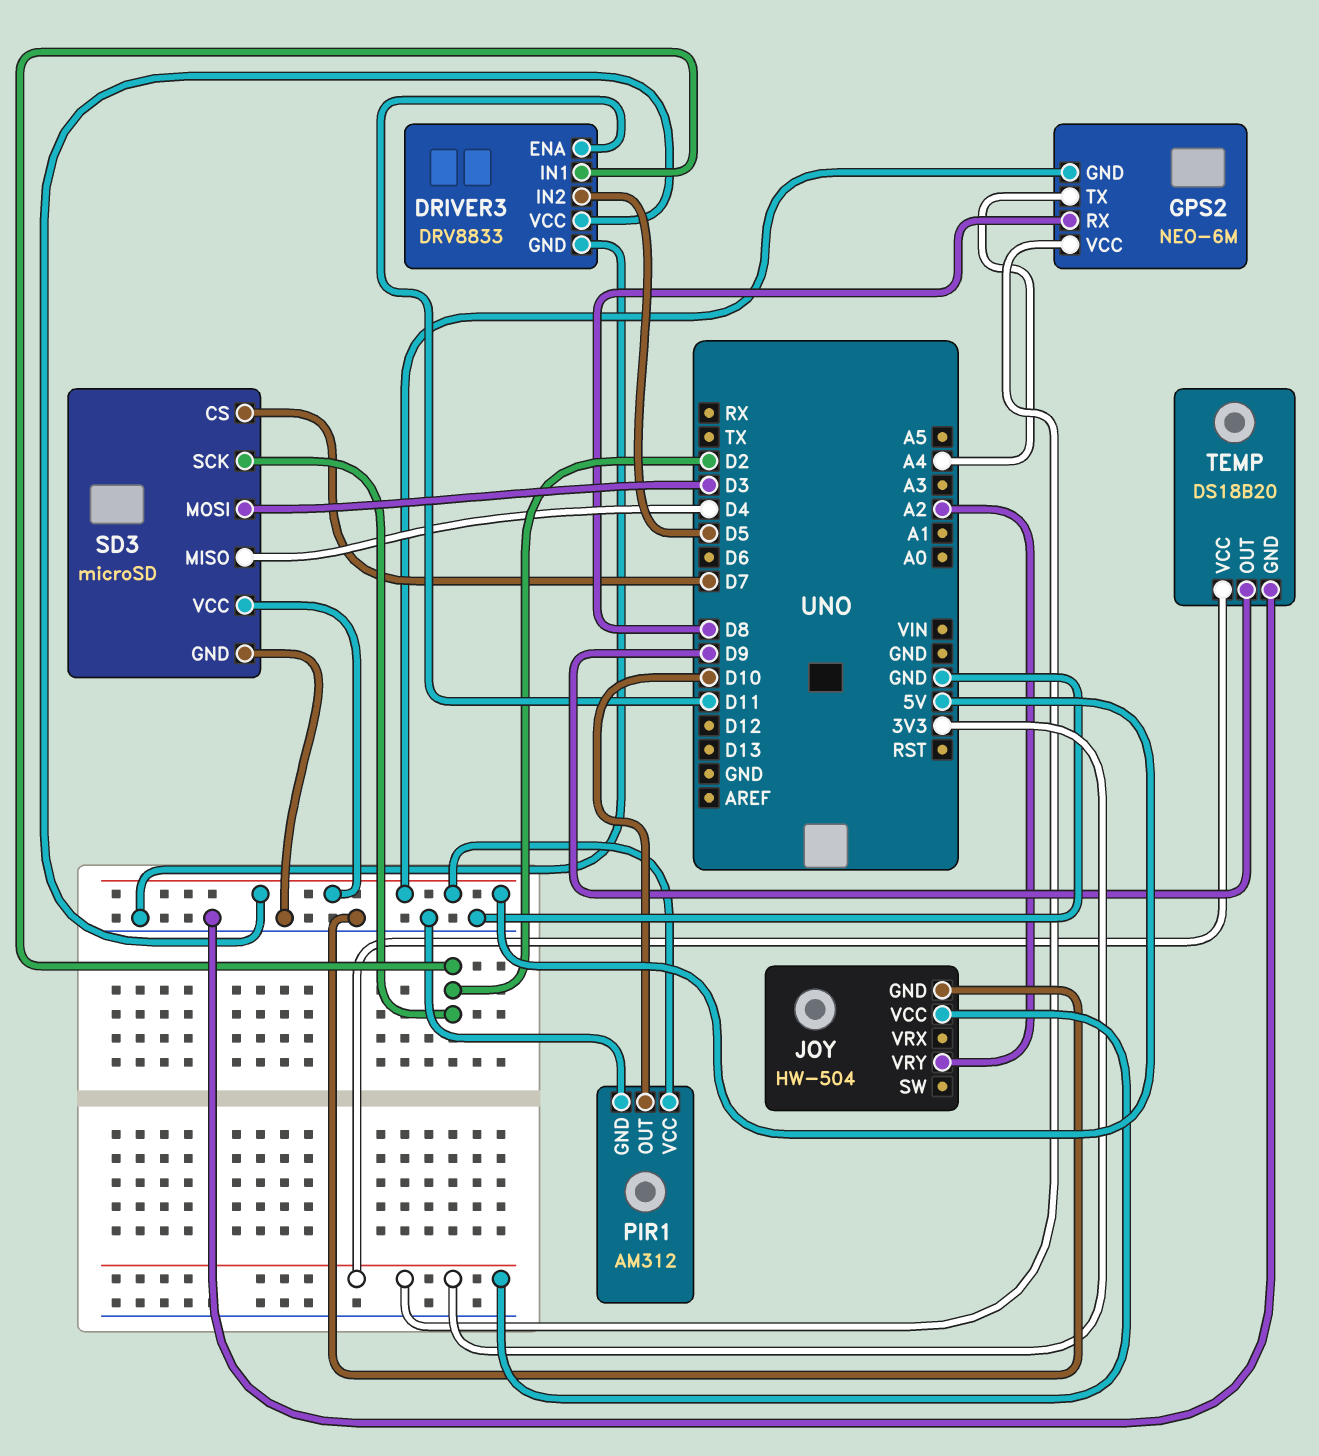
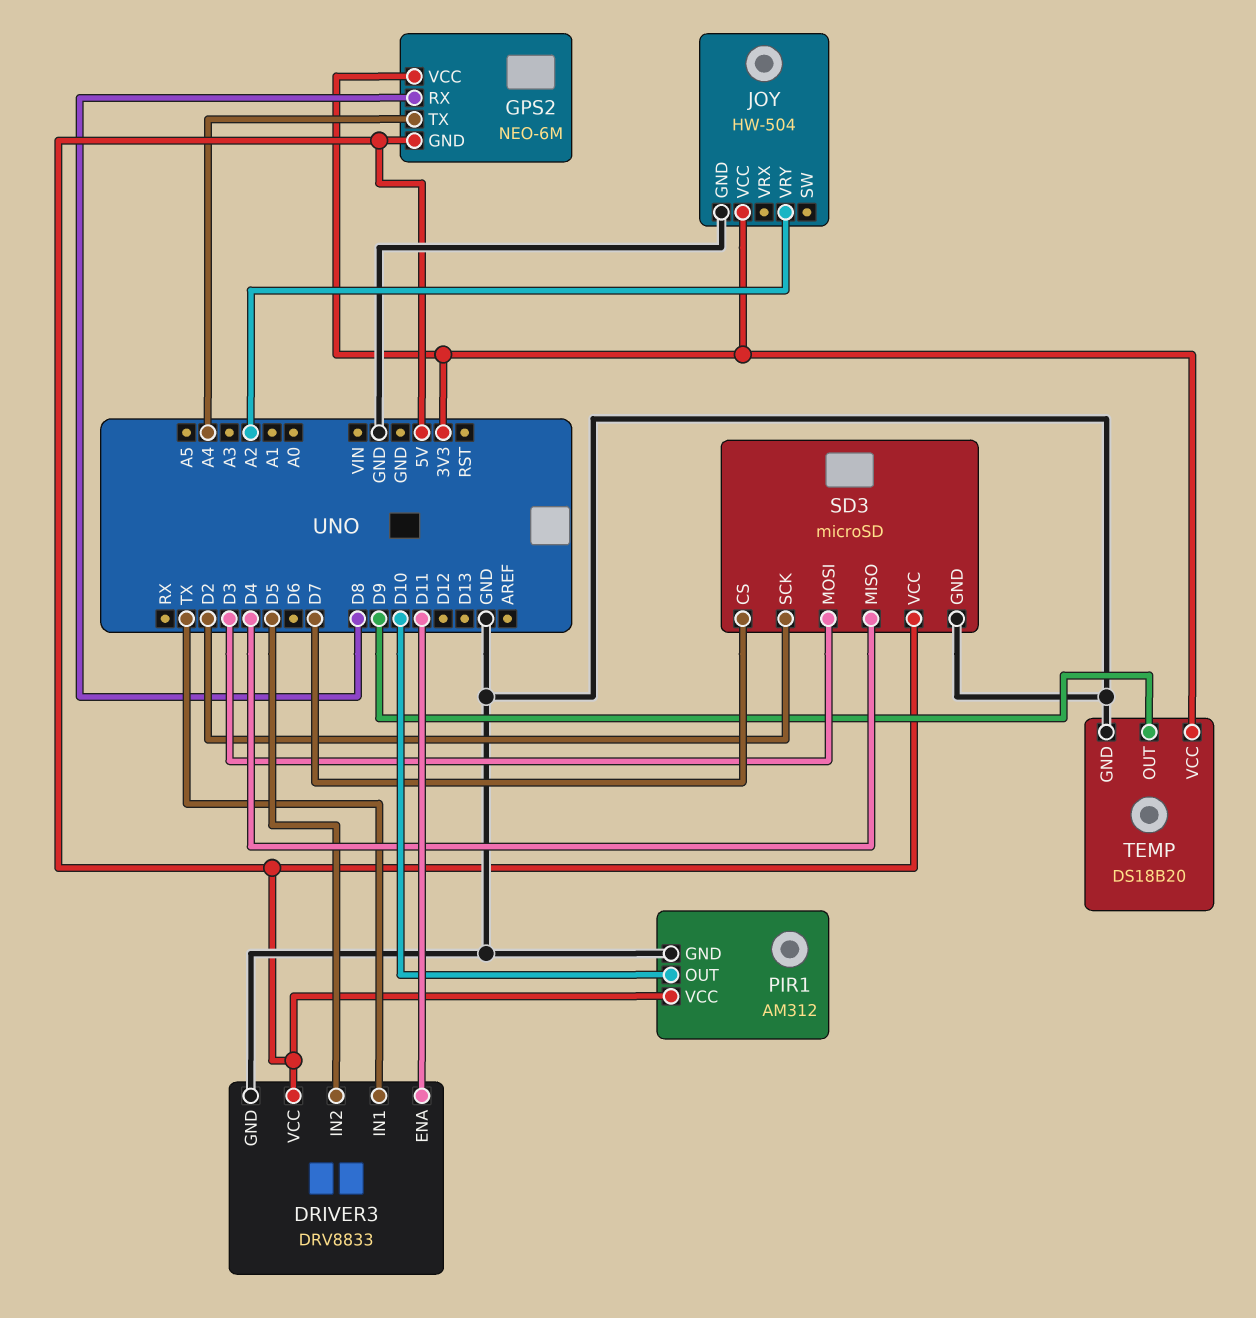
DRIVER3 pin IN1: D2 -> TX

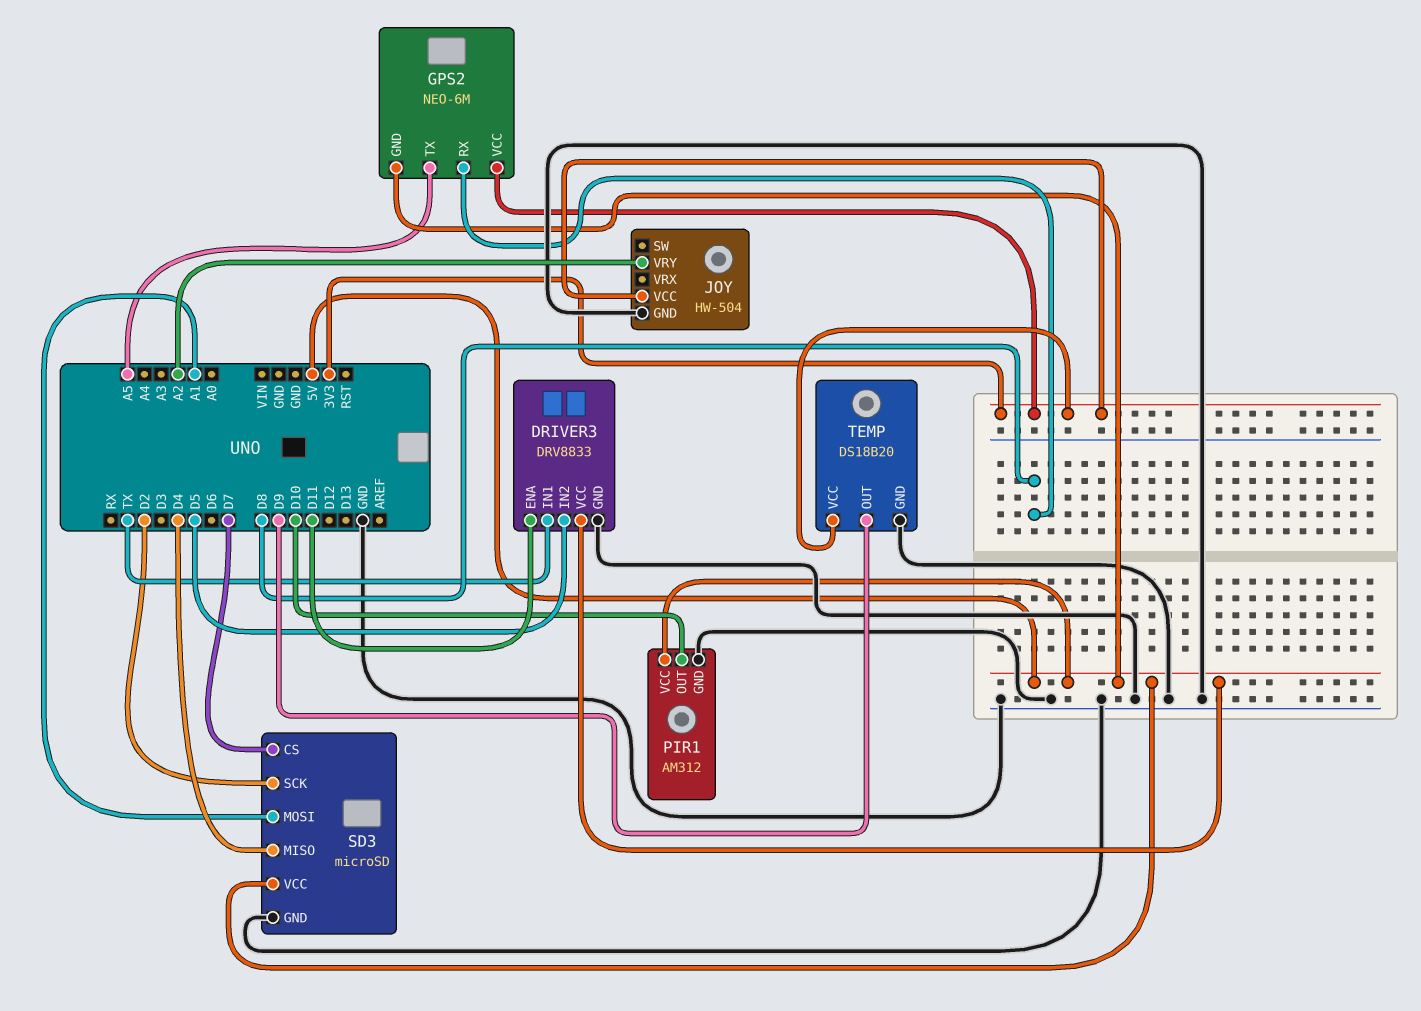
GPS2 pin TX: A4 -> A5
SD3 pin MOSI: D3 -> A1

